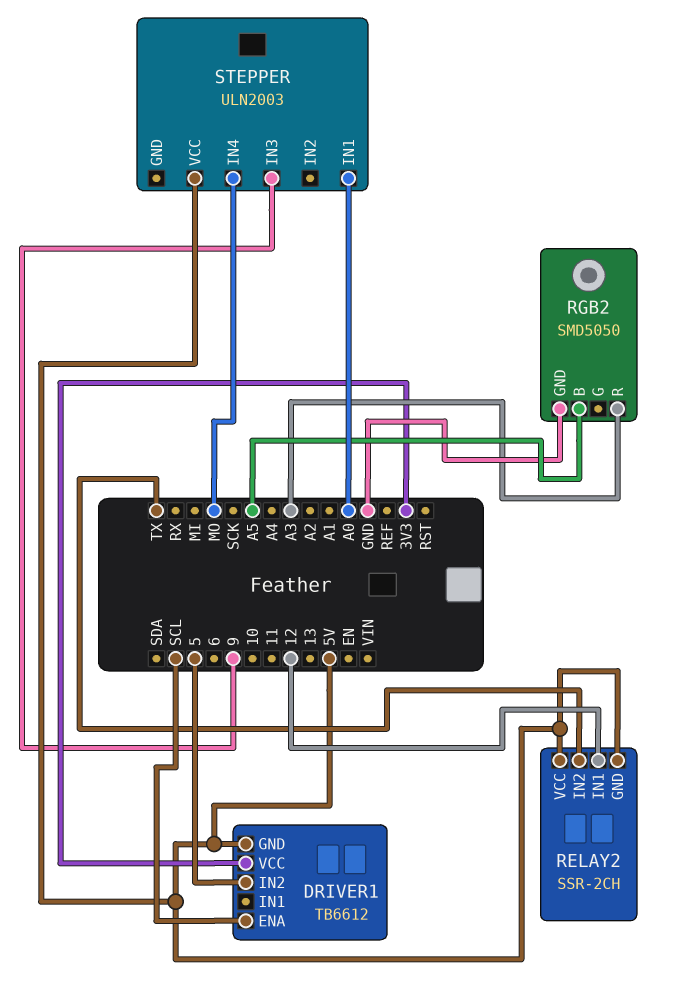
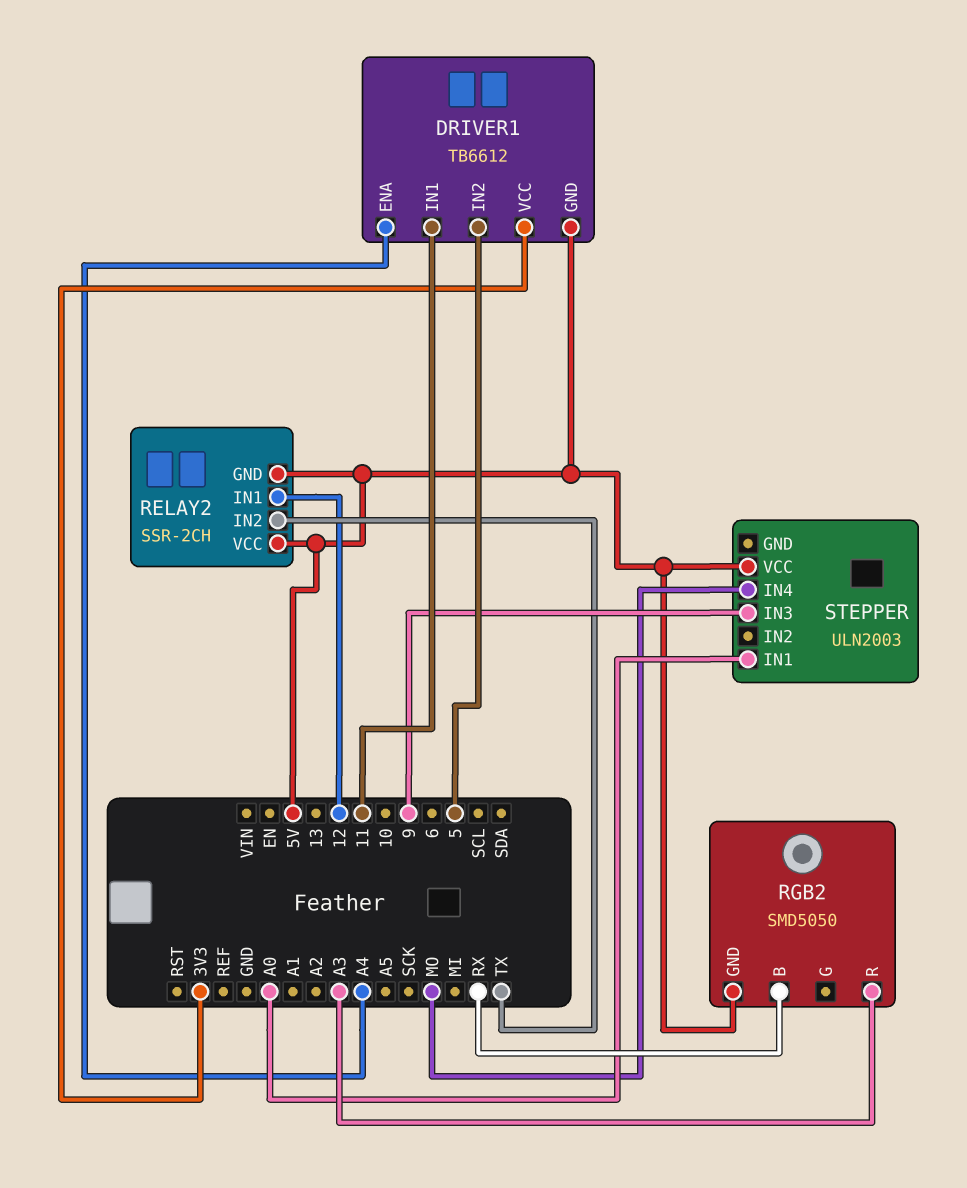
DRIVER1 pin ENA: SCL -> A4
DRIVER1 pin IN1: none -> 11
RGB2 pin B: A5 -> RX
RGB2 pin GND: GND -> 5V

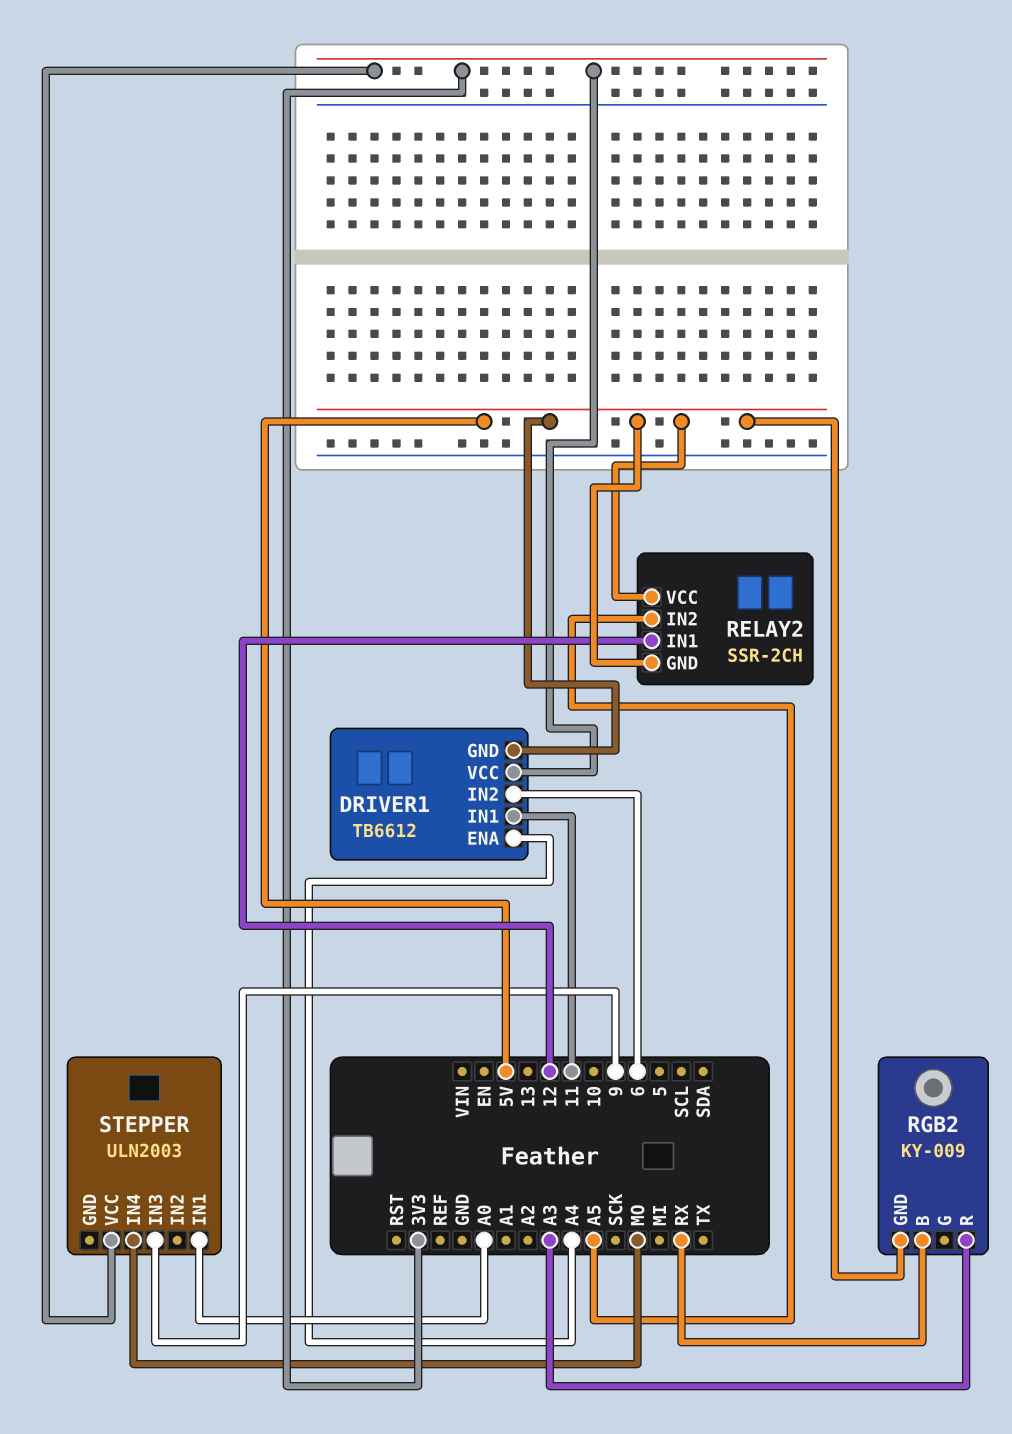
DRIVER1 pin IN2: 5 -> 6
RELAY2 pin IN2: TX -> A5
RGB2: SMD5050 -> KY-009
STEPPER pin VCC: 5V -> 3V3

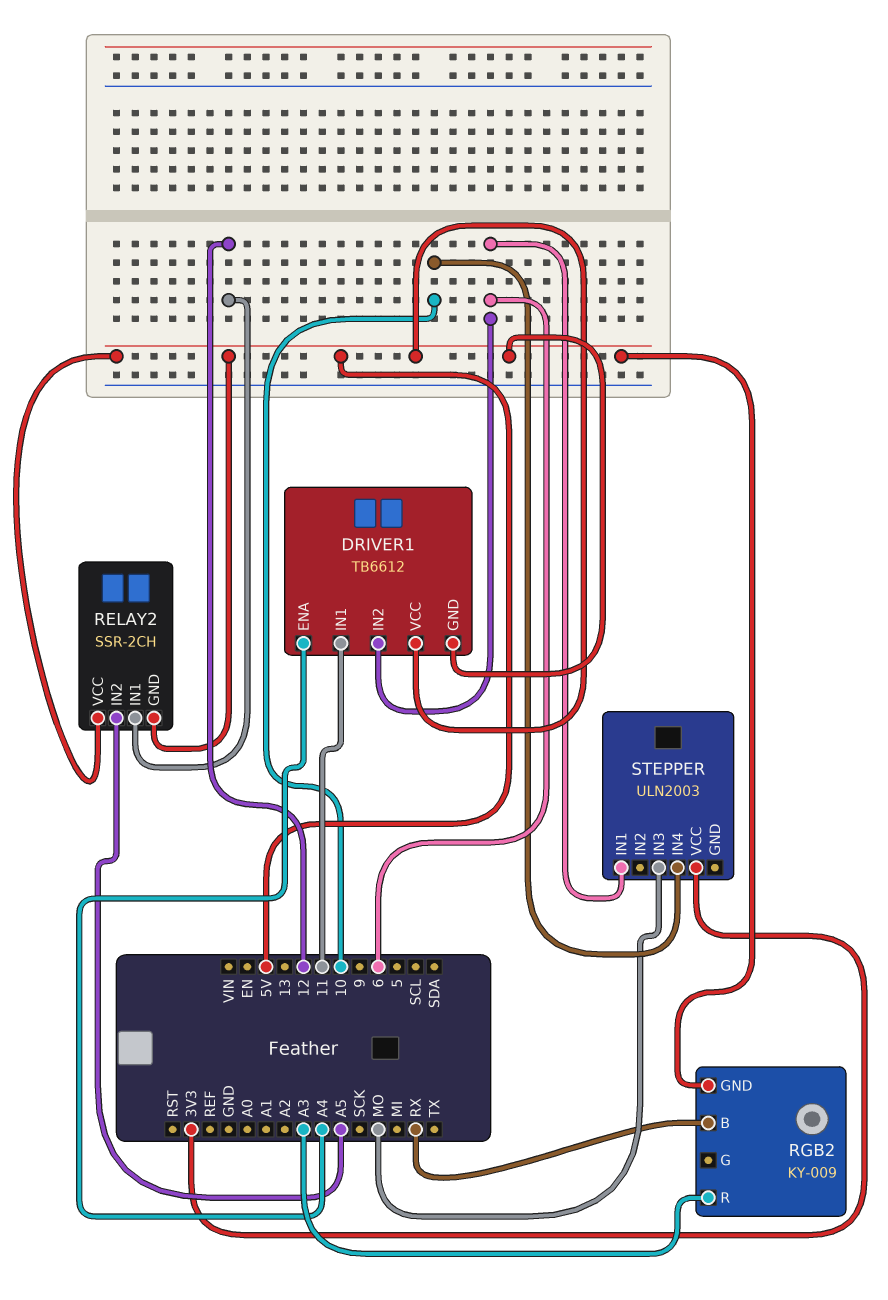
DRIVER1 pin VCC: 3V3 -> 5V
STEPPER pin IN1: A0 -> 6
STEPPER pin IN3: 9 -> MO
STEPPER pin IN4: MO -> 10

